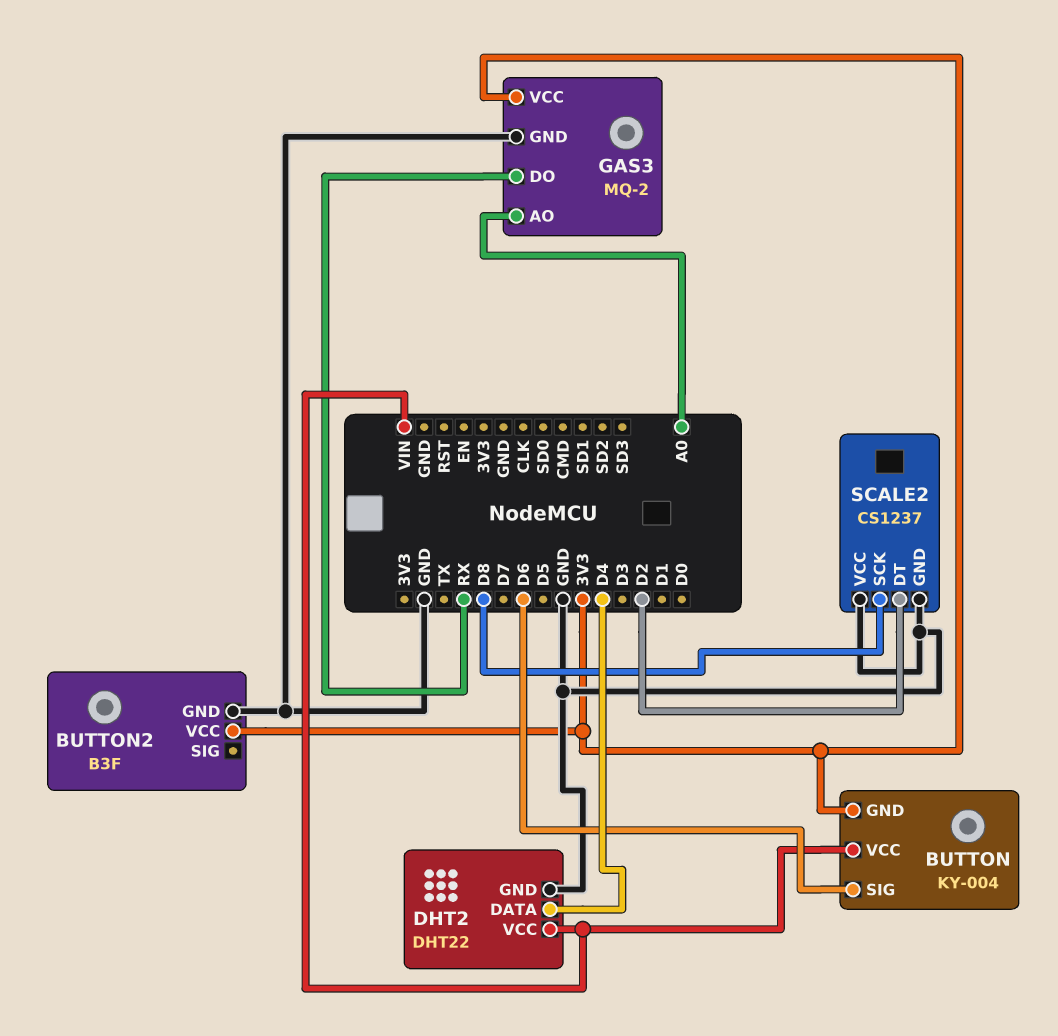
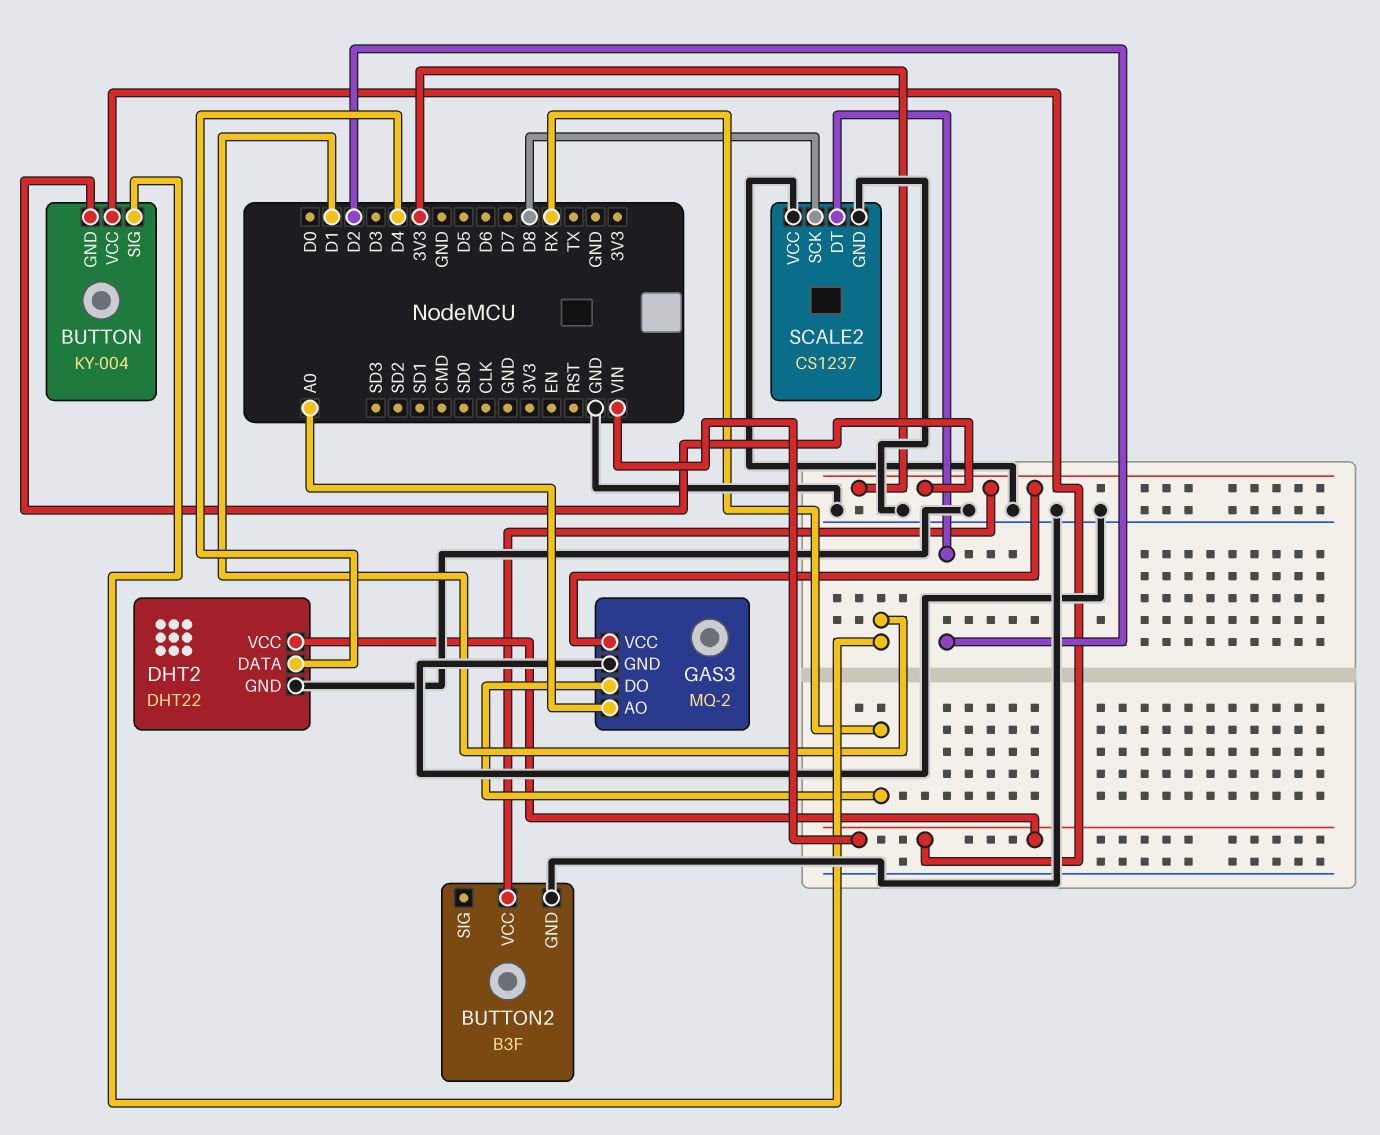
BUTTON pin SIG: D6 -> D1

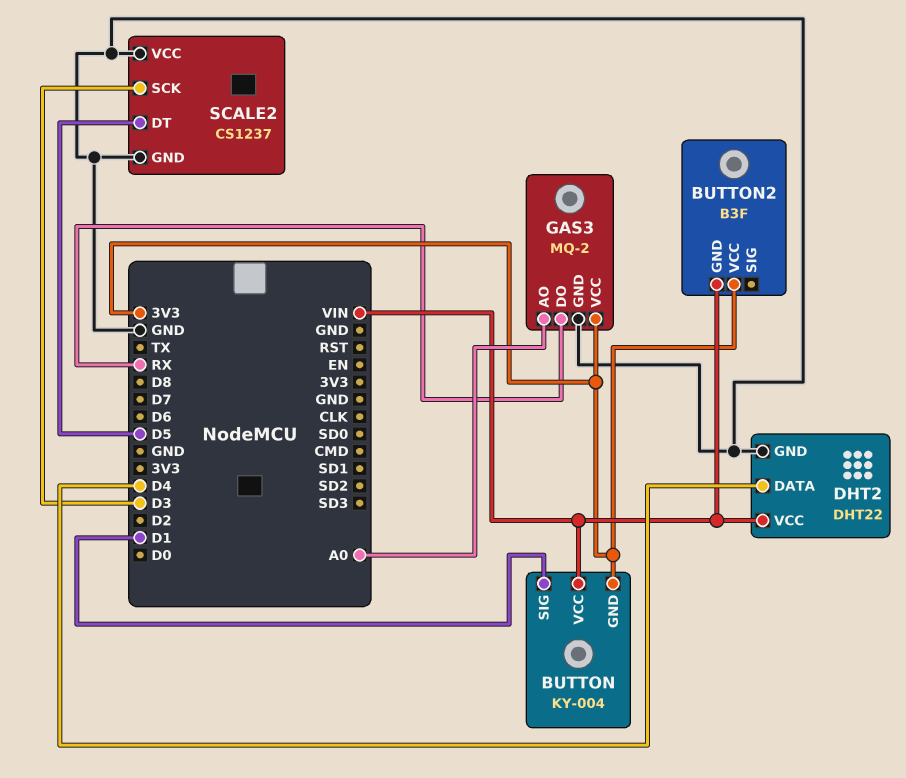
BUTTON2 pin GND: GND -> VIN
SCALE2 pin DT: D2 -> D5
SCALE2 pin SCK: D8 -> D3

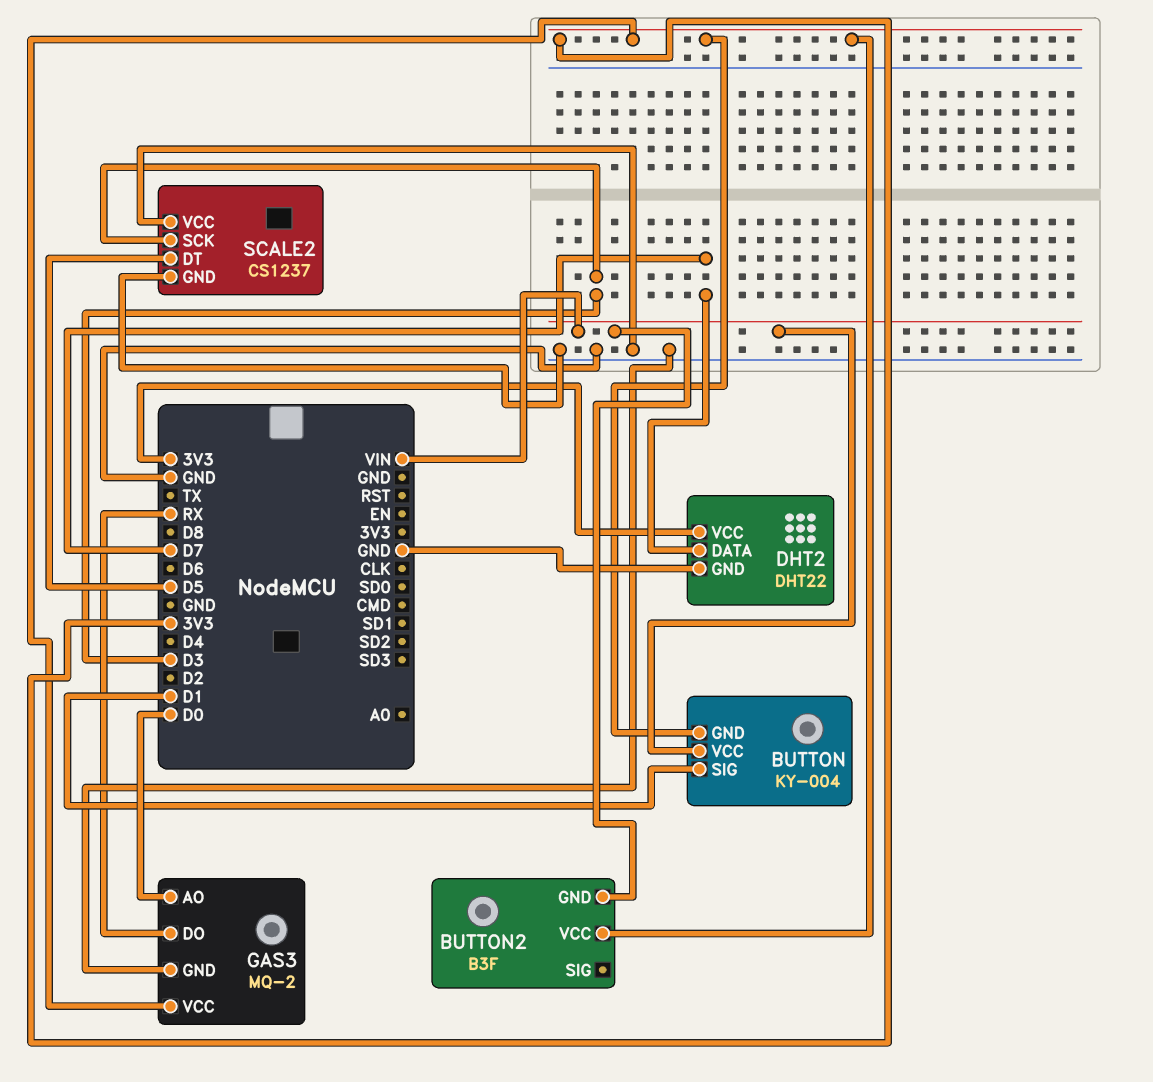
DHT2 pin DATA: D4 -> D7
DHT2 pin VCC: VIN -> 3V3
GAS3 pin AO: A0 -> D0

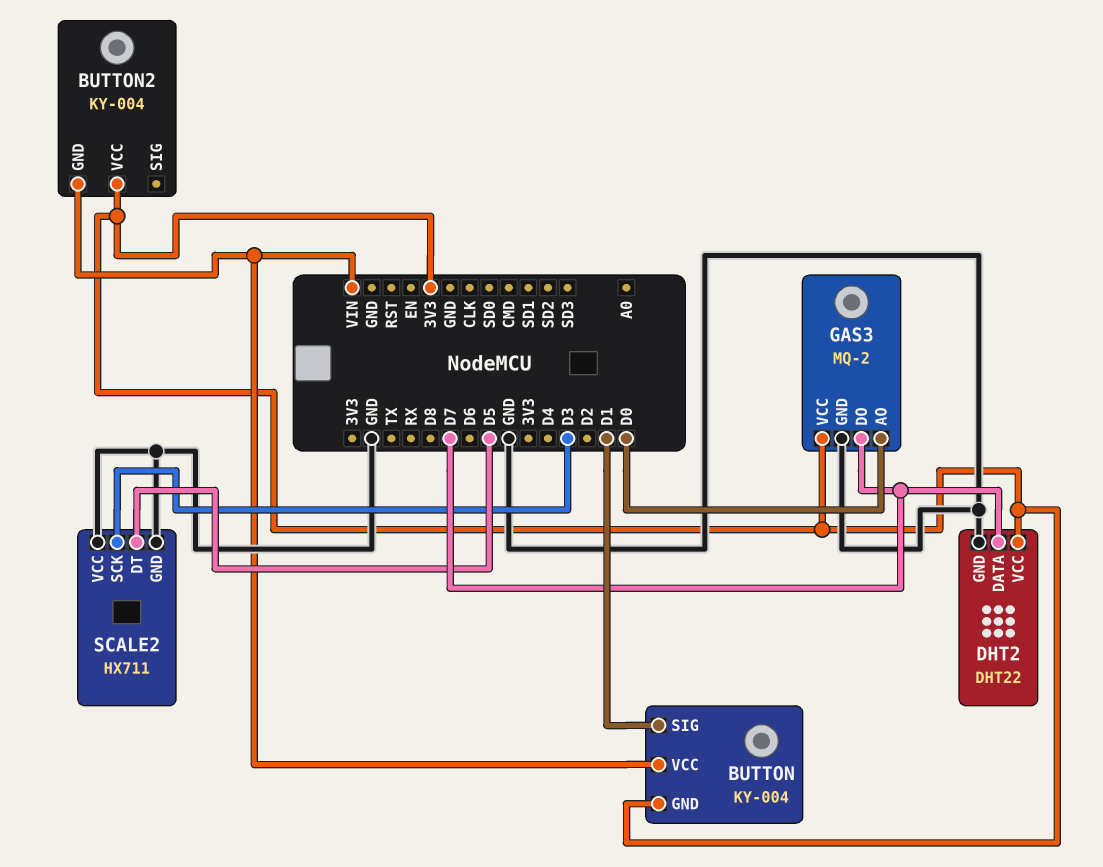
BUTTON2: B3F -> KY-004
GAS3 pin DO: RX -> D7
SCALE2: CS1237 -> HX711

